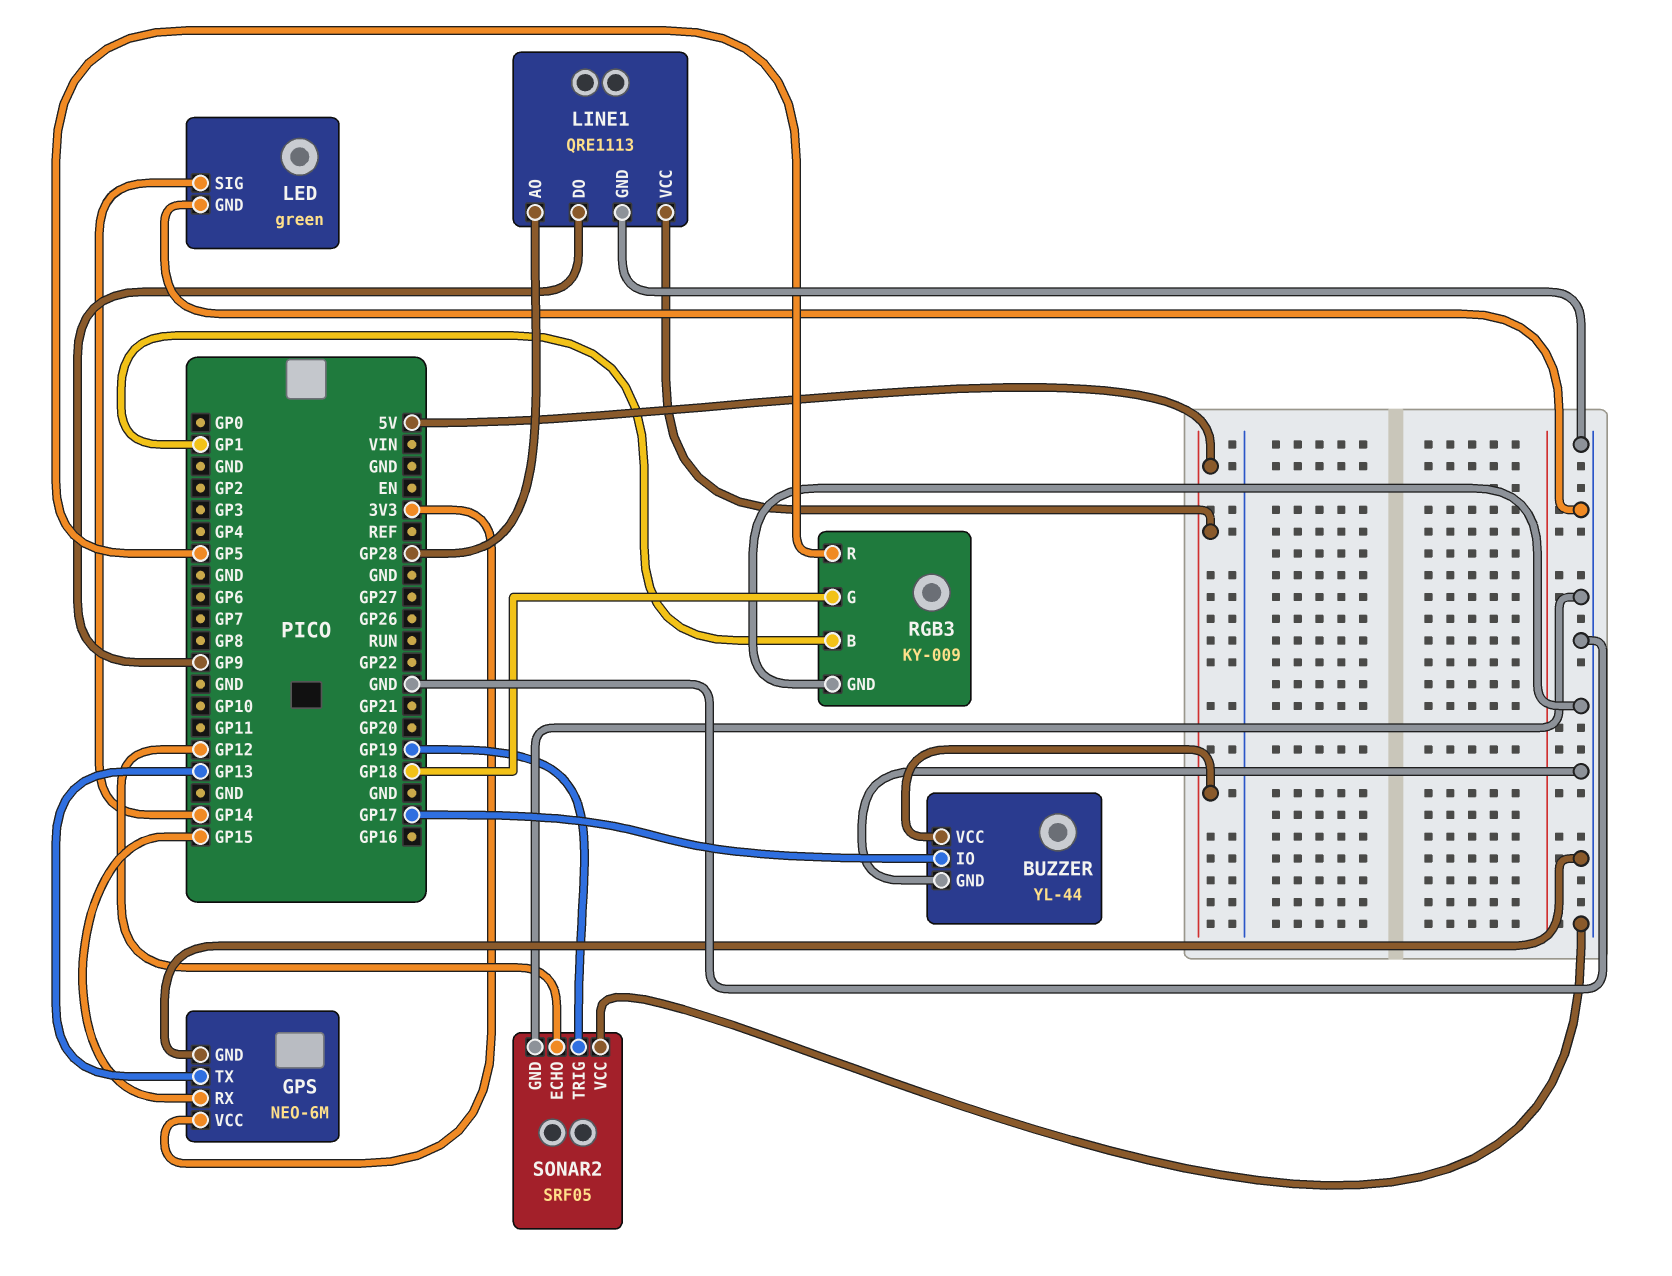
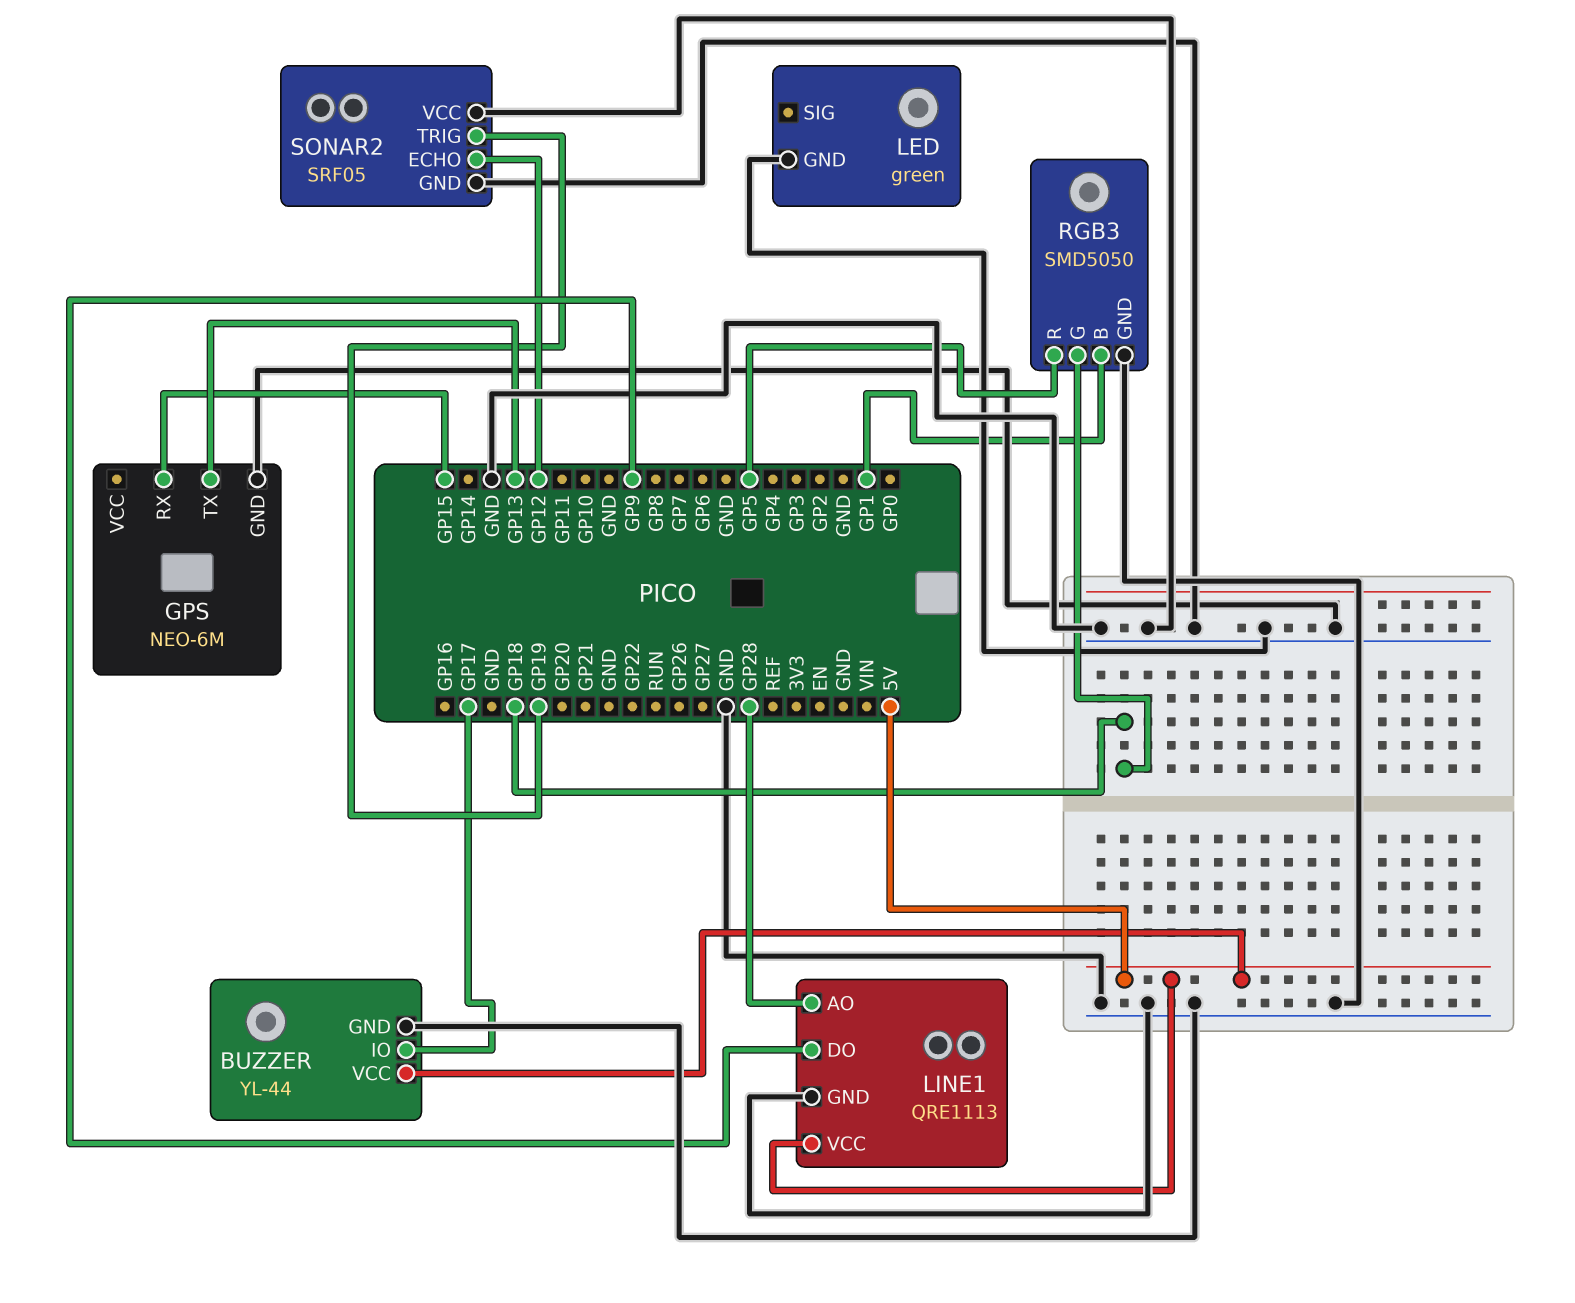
GPS pin VCC: 3V3 -> none
LED pin SIG: GP14 -> none
RGB3: KY-009 -> SMD5050

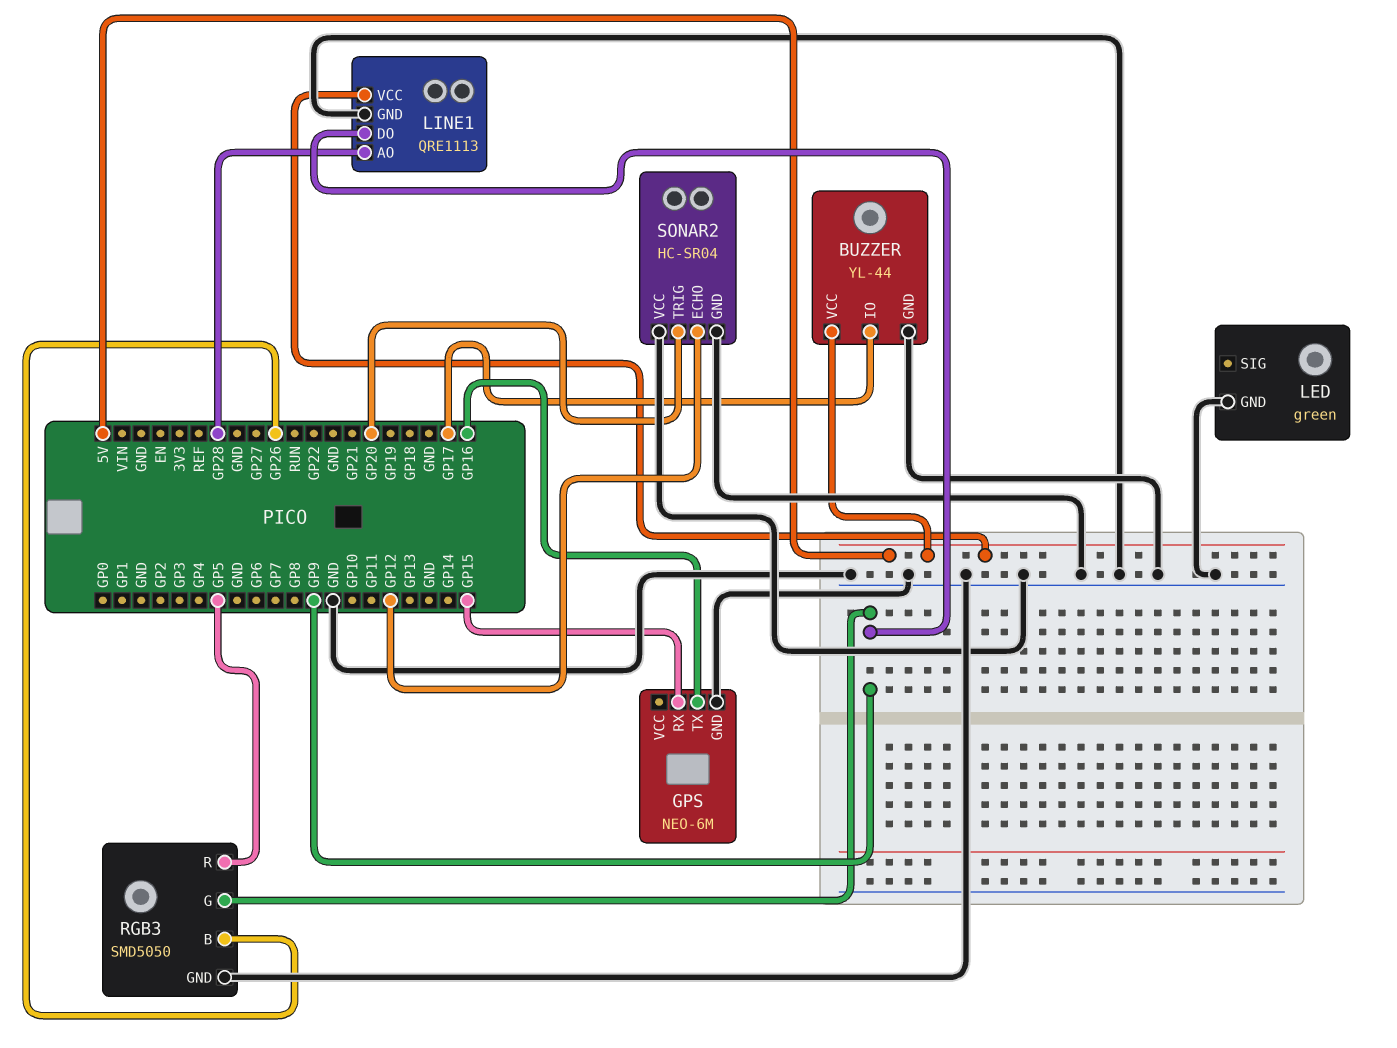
GPS pin TX: GP13 -> GP16
RGB3 pin B: GP1 -> GP26
RGB3 pin G: GP18 -> GP9
SONAR2: SRF05 -> HC-SR04
SONAR2 pin TRIG: GP19 -> GP20

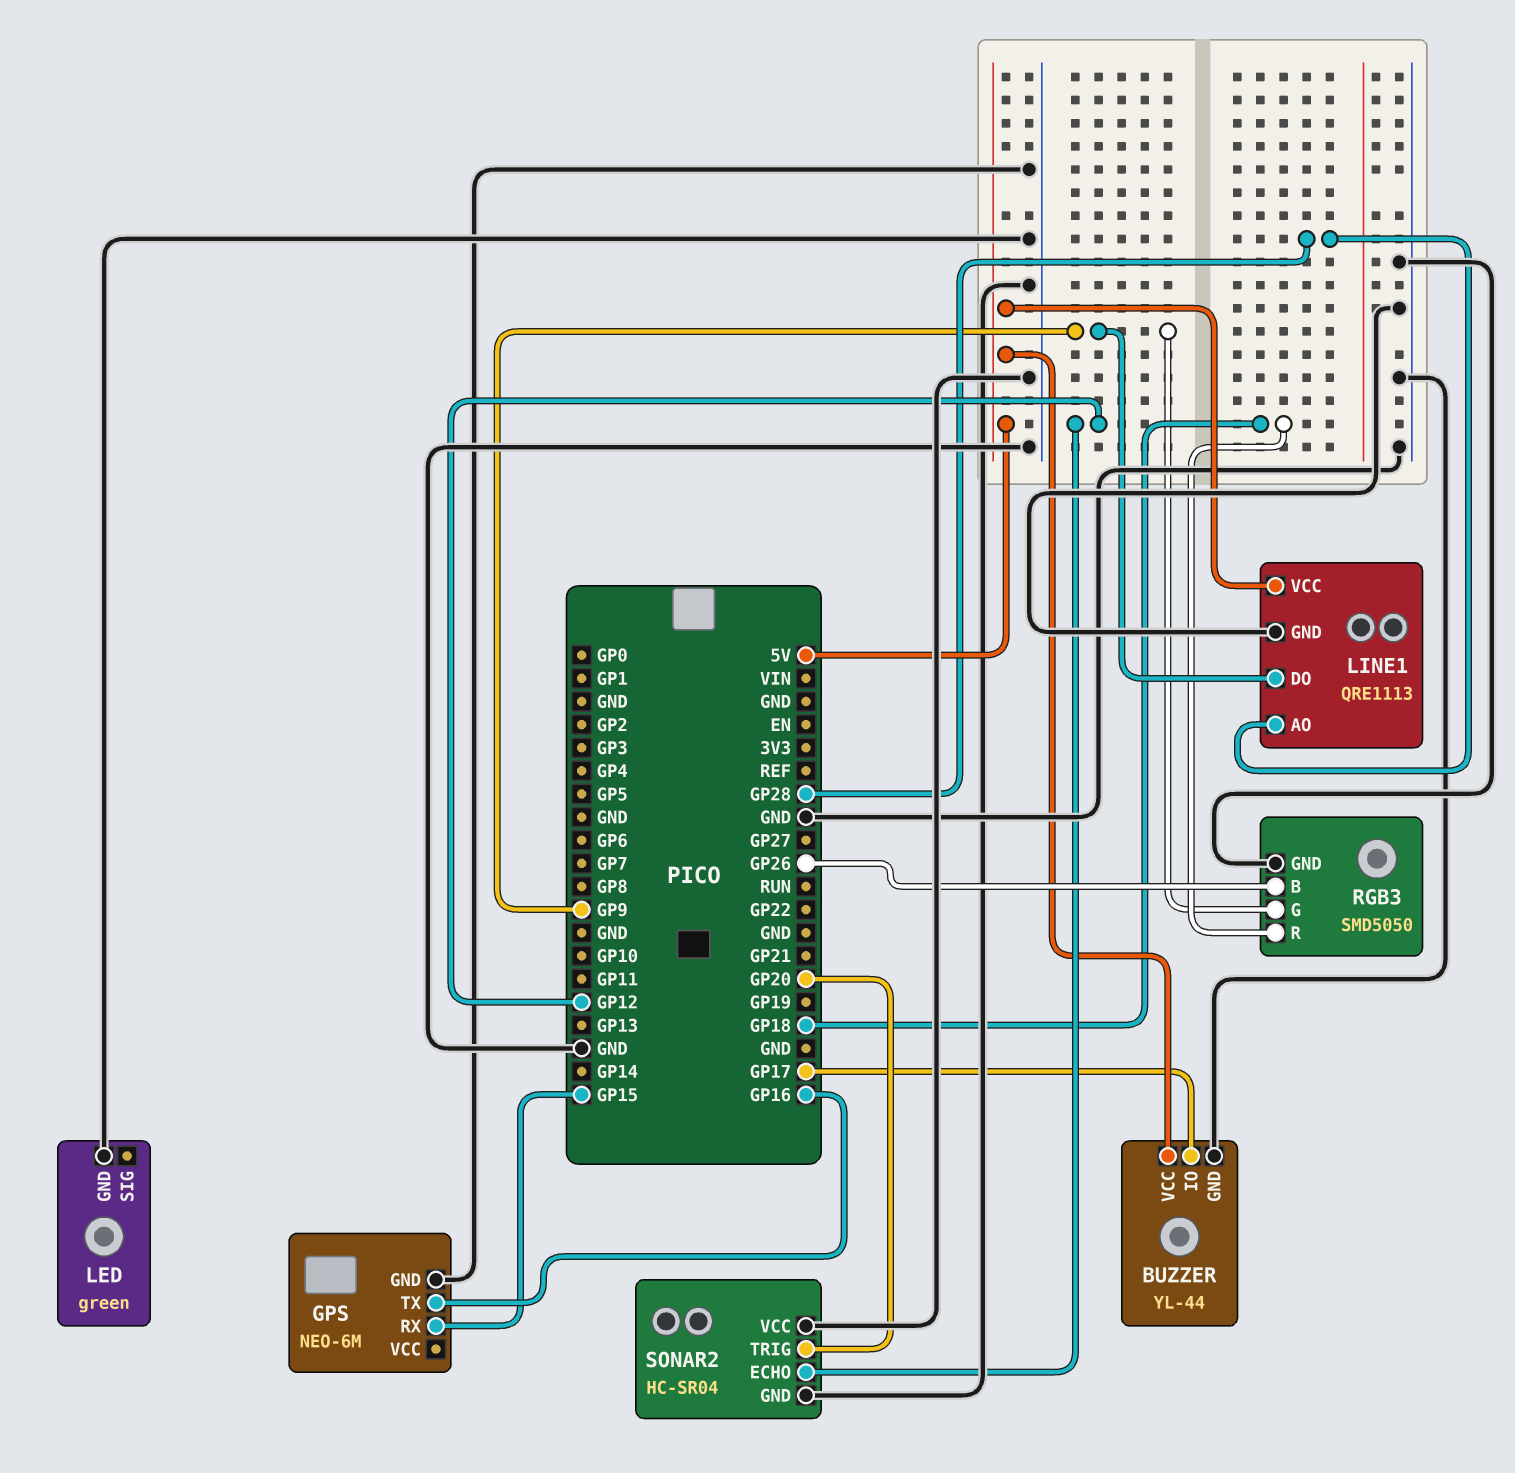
RGB3 pin R: GP5 -> GP18

